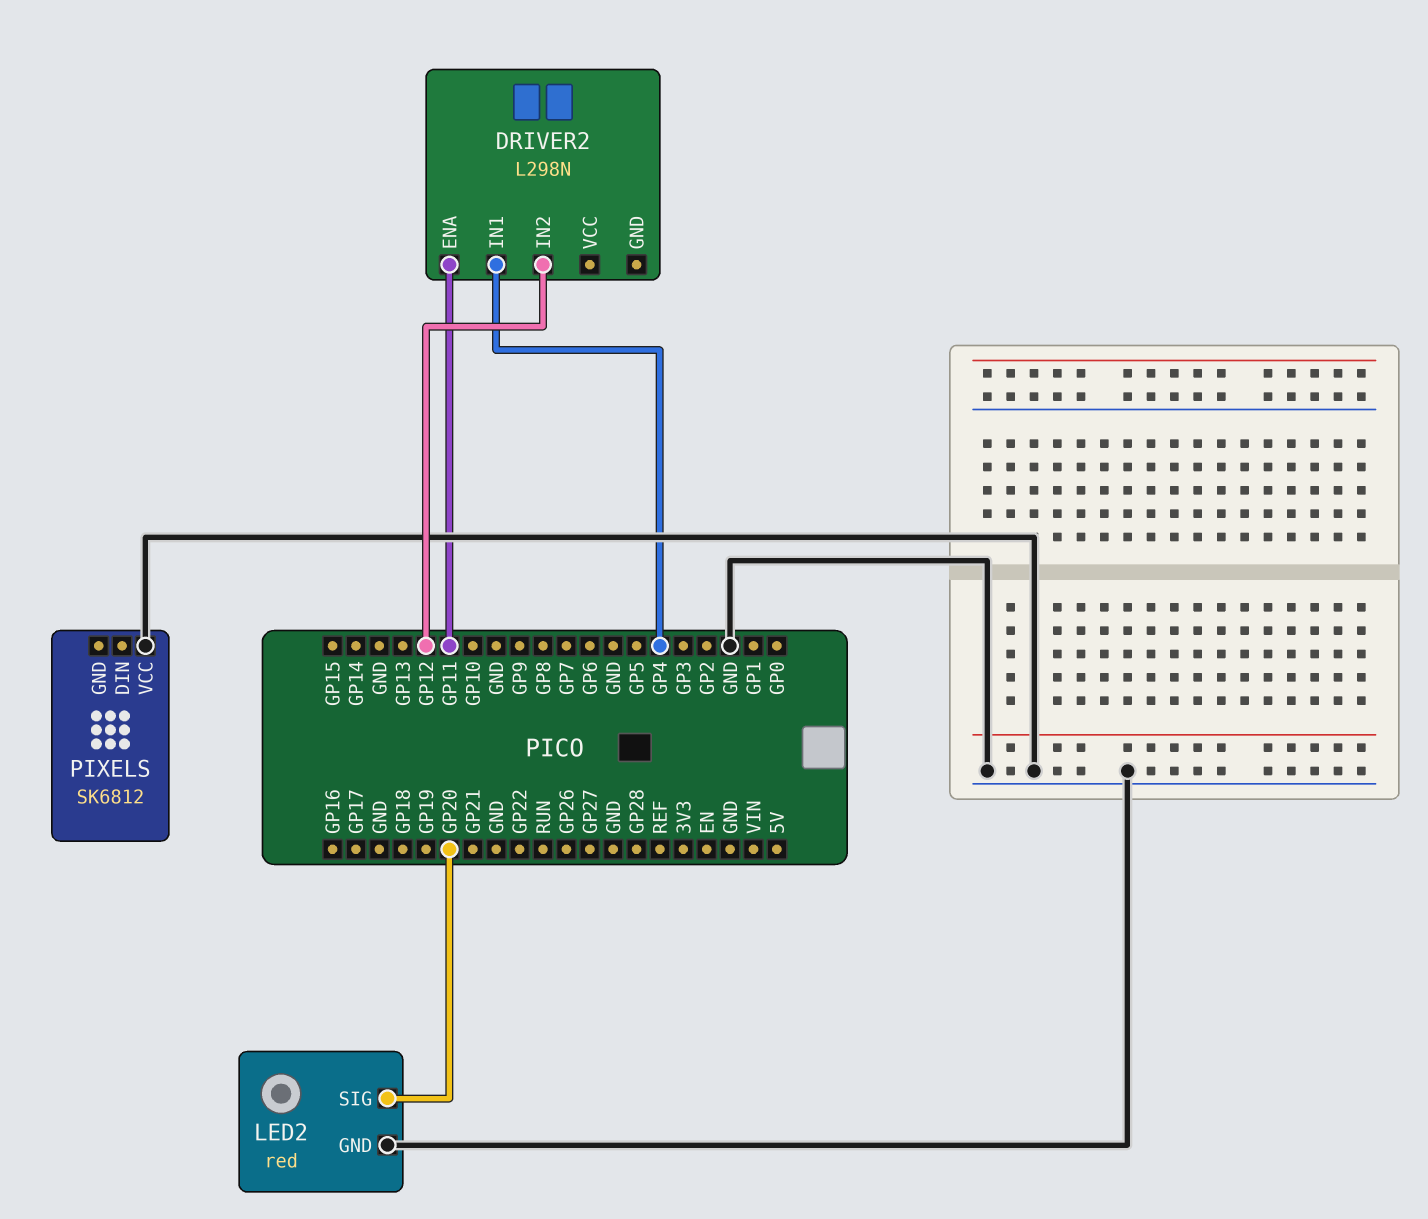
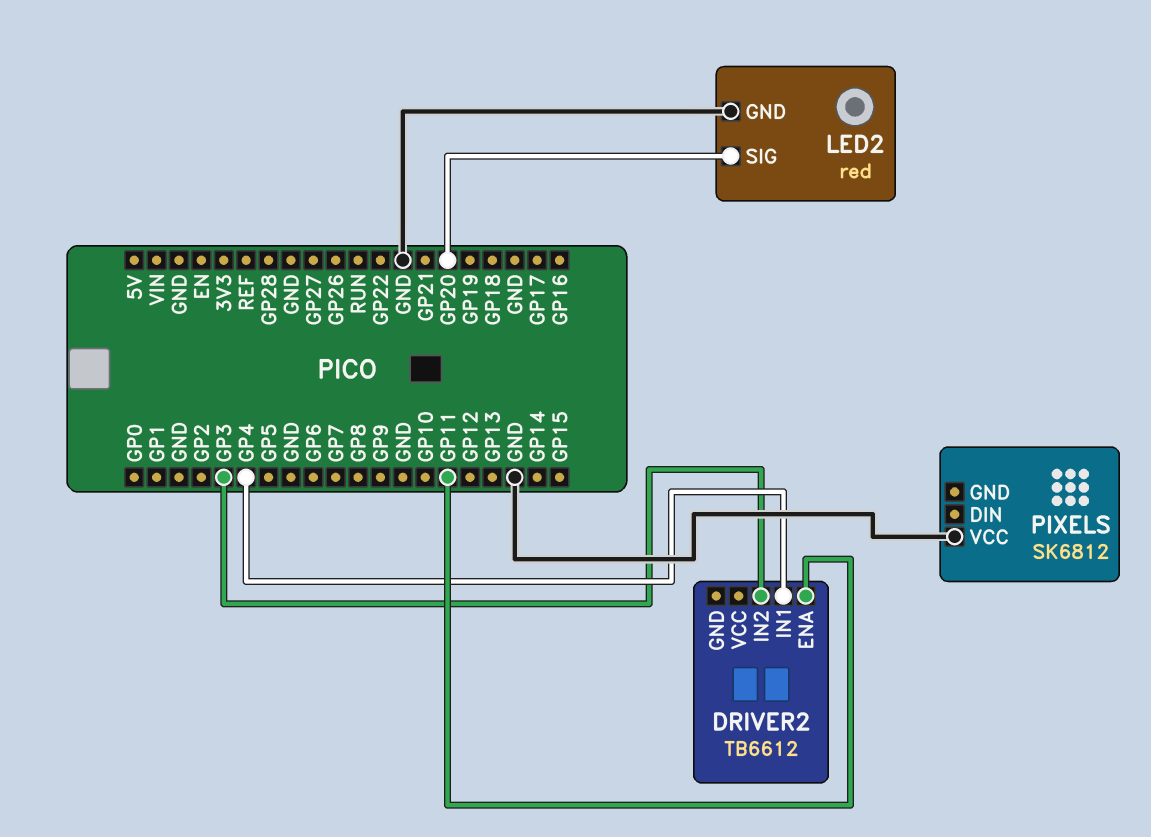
DRIVER2: L298N -> TB6612
DRIVER2 pin IN2: GP12 -> GP3

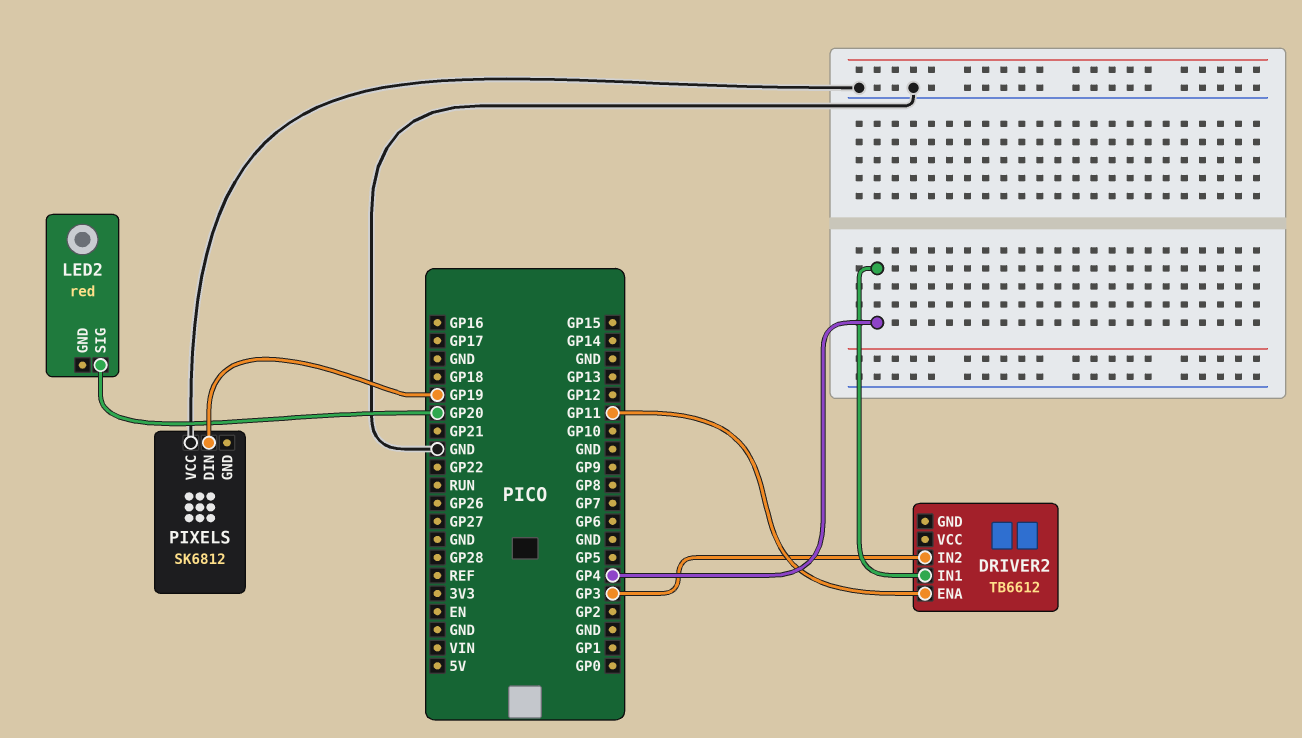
LED2 pin GND: GND -> none
PIXELS pin DIN: none -> GP19

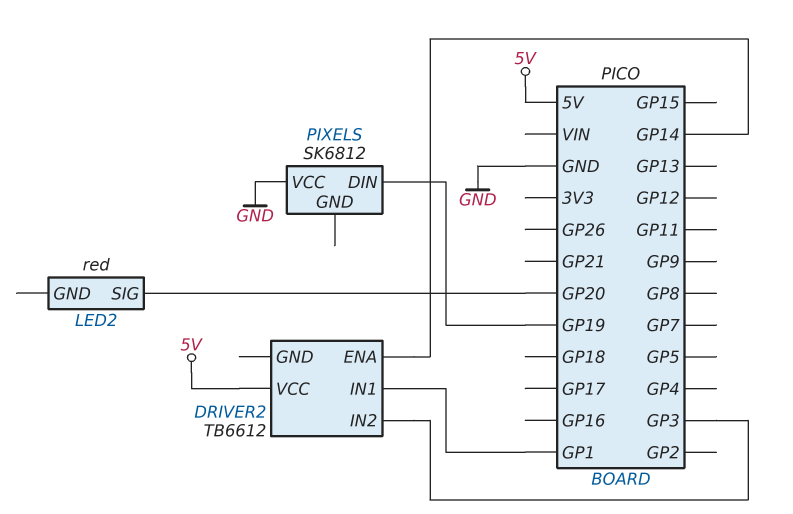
DRIVER2 pin ENA: GP11 -> GP14
DRIVER2 pin IN1: GP4 -> GP1
DRIVER2 pin VCC: none -> 5V

